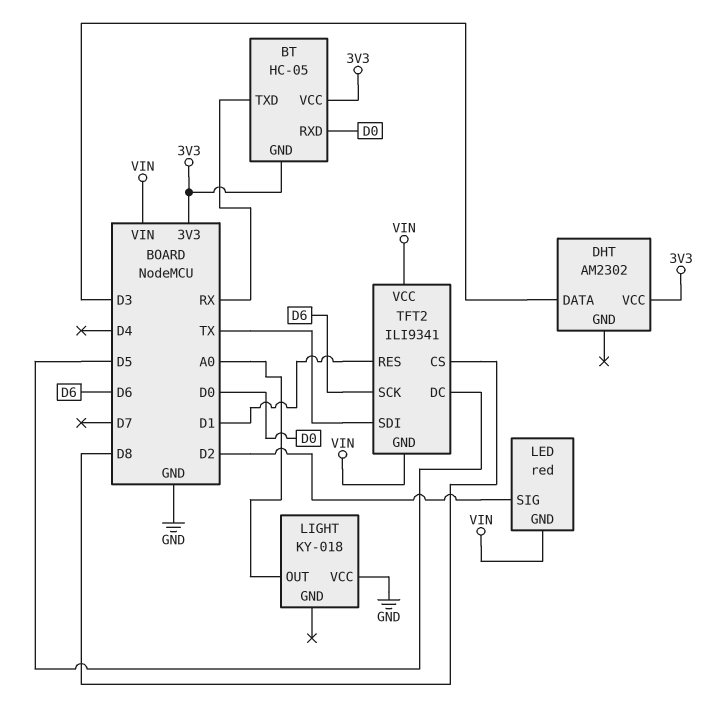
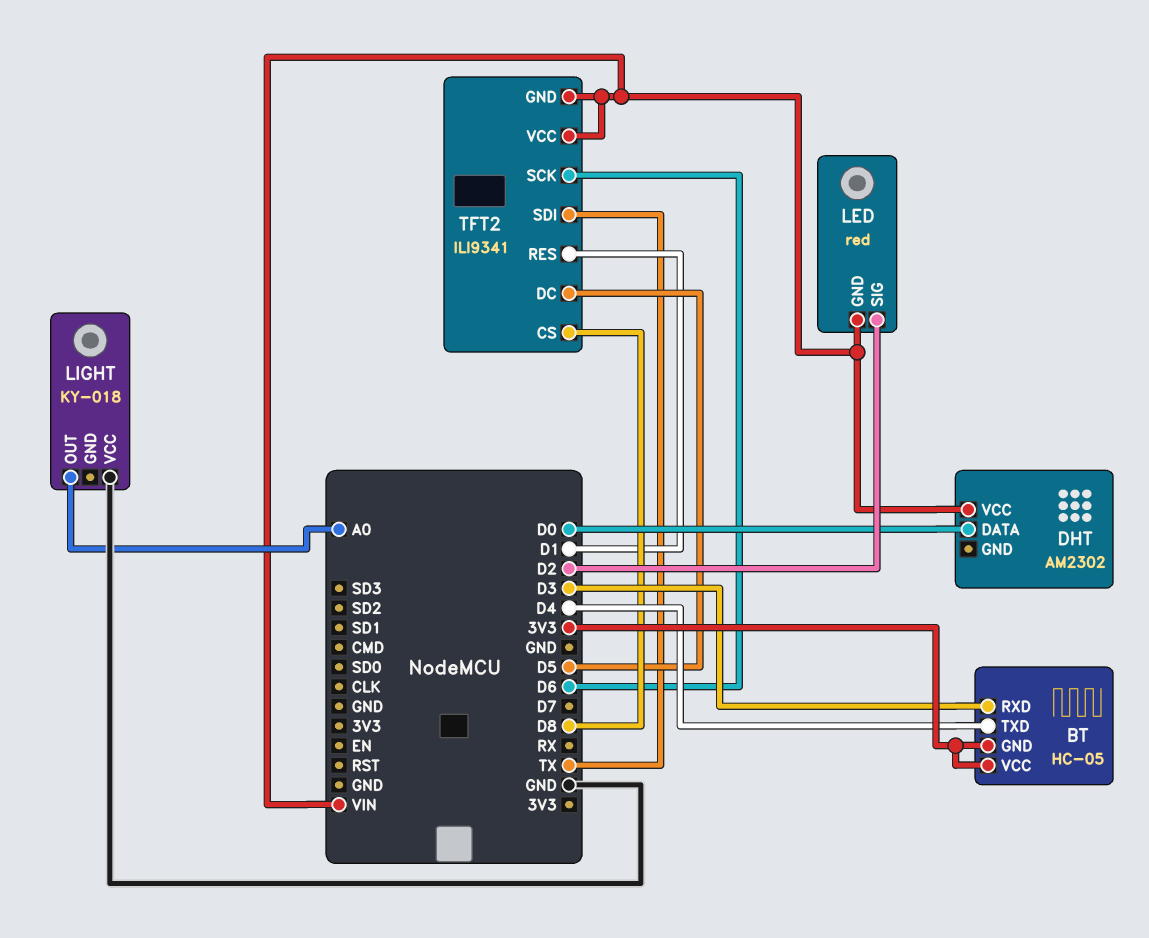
BT pin RXD: D0 -> D3
BT pin TXD: RX -> D4
DHT pin DATA: D3 -> D0
DHT pin VCC: 3V3 -> VIN

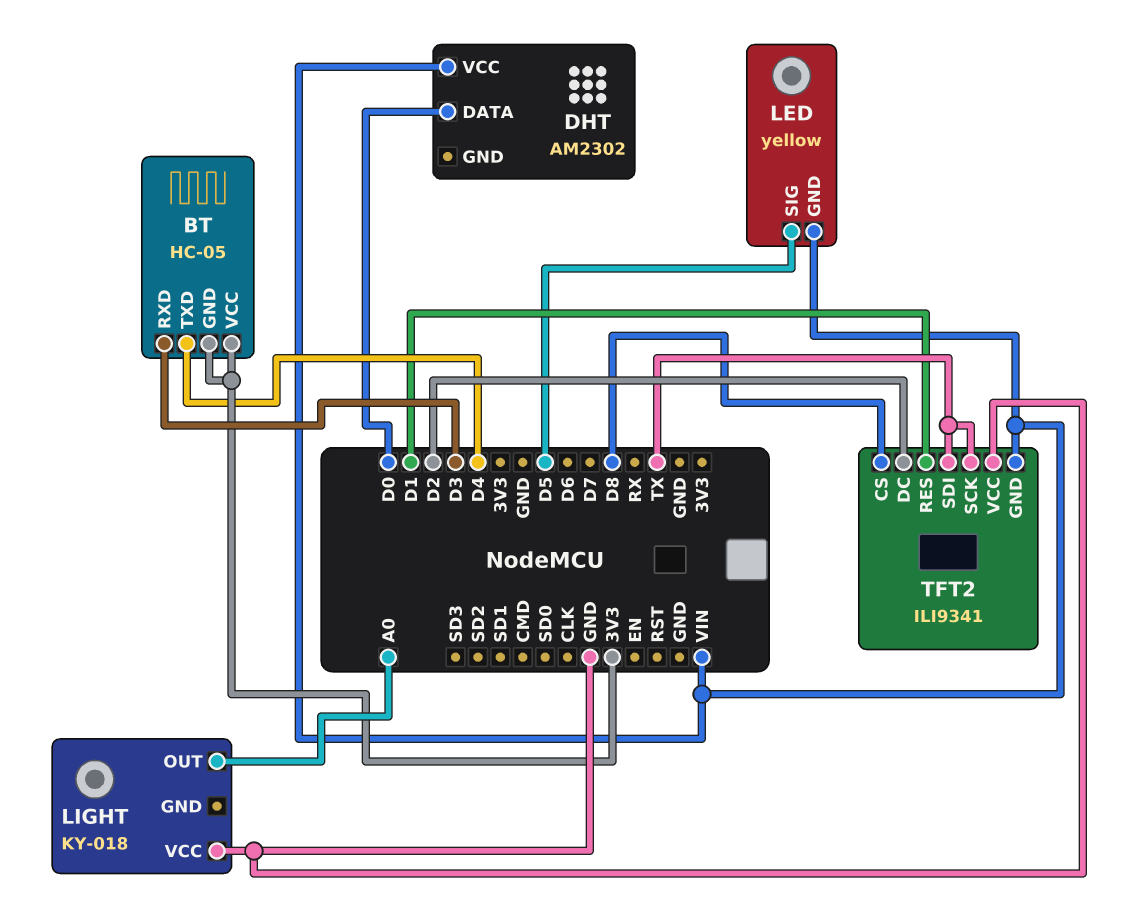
LED: red -> yellow
LED pin SIG: D2 -> D5
TFT2 pin DC: D5 -> D2
TFT2 pin SCK: D6 -> TX
TFT2 pin VCC: VIN -> GND

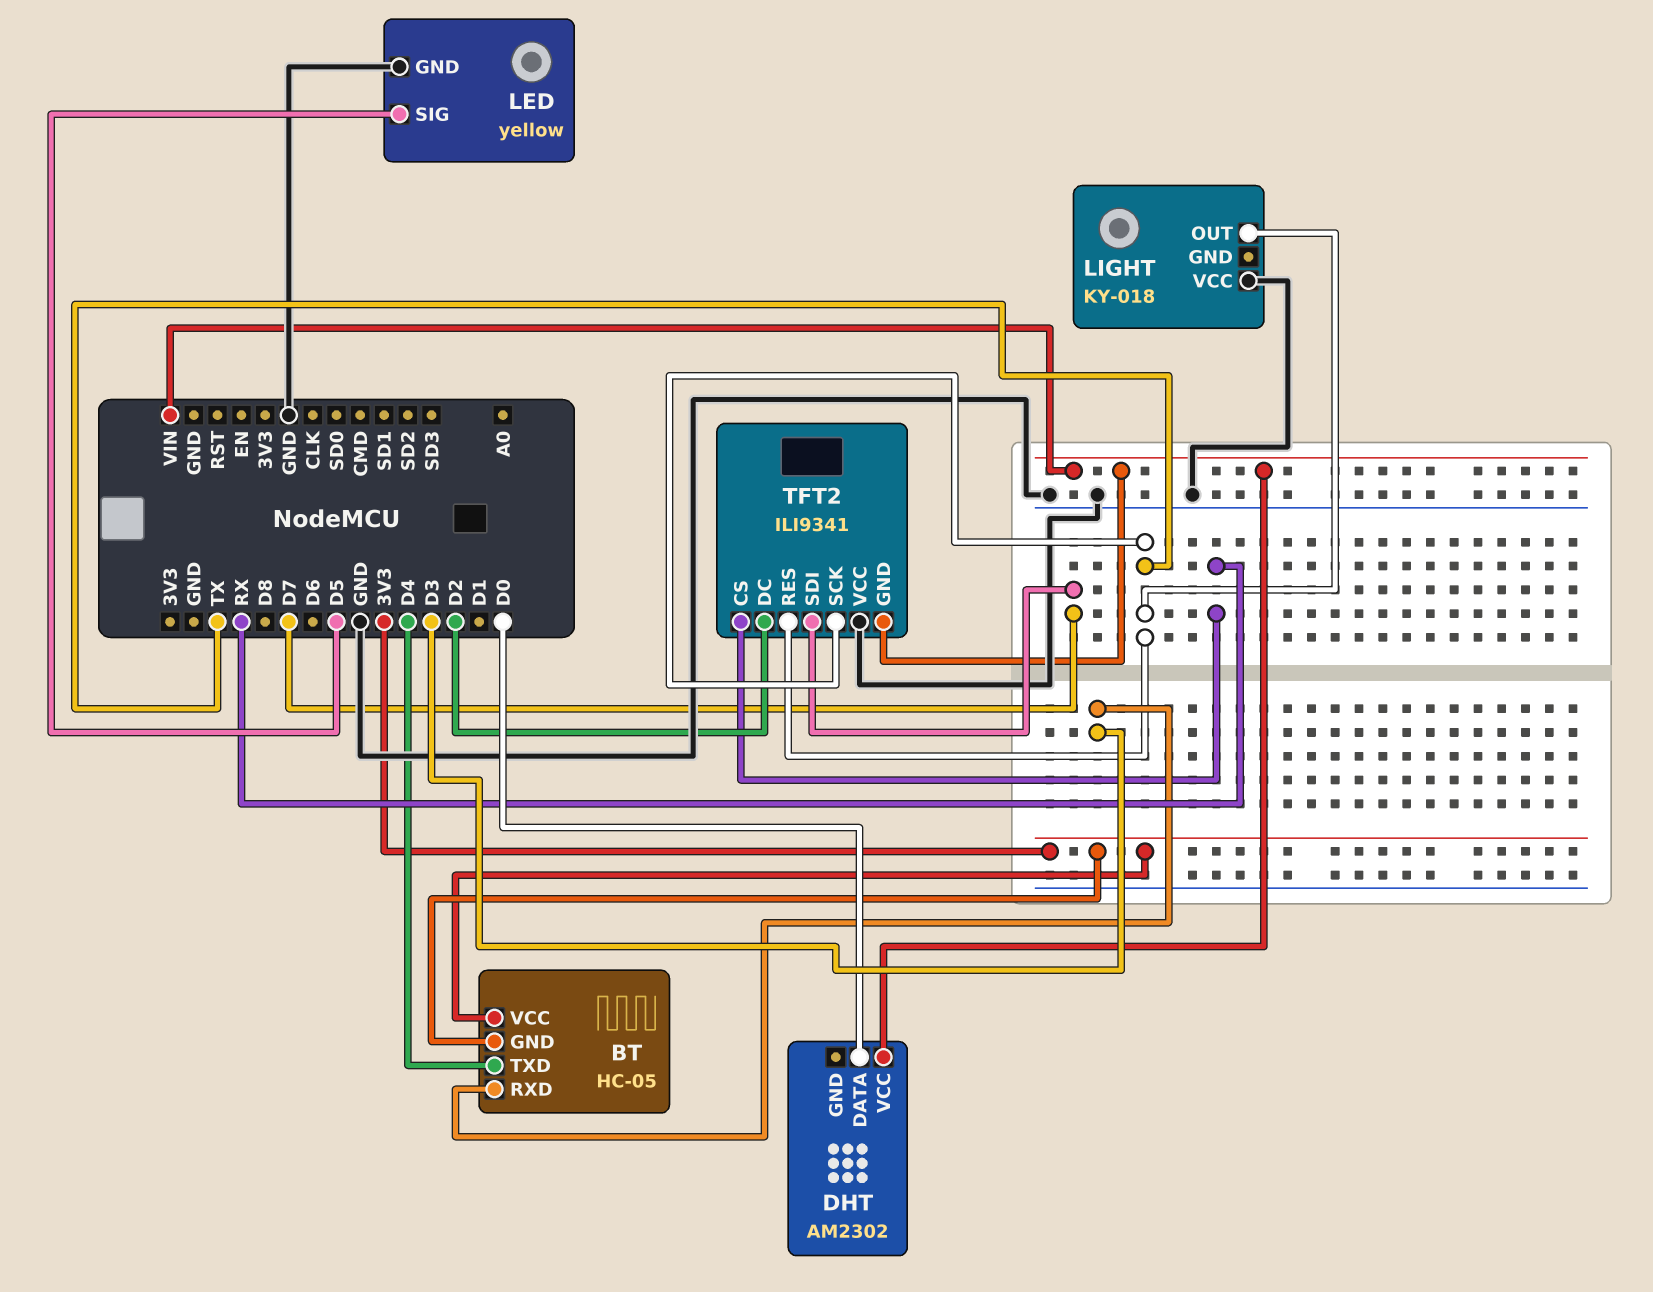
LED pin GND: VIN -> GND
LIGHT pin OUT: A0 -> TX
TFT2 pin CS: D8 -> RX
TFT2 pin RES: D1 -> TX
TFT2 pin SDI: TX -> D7

